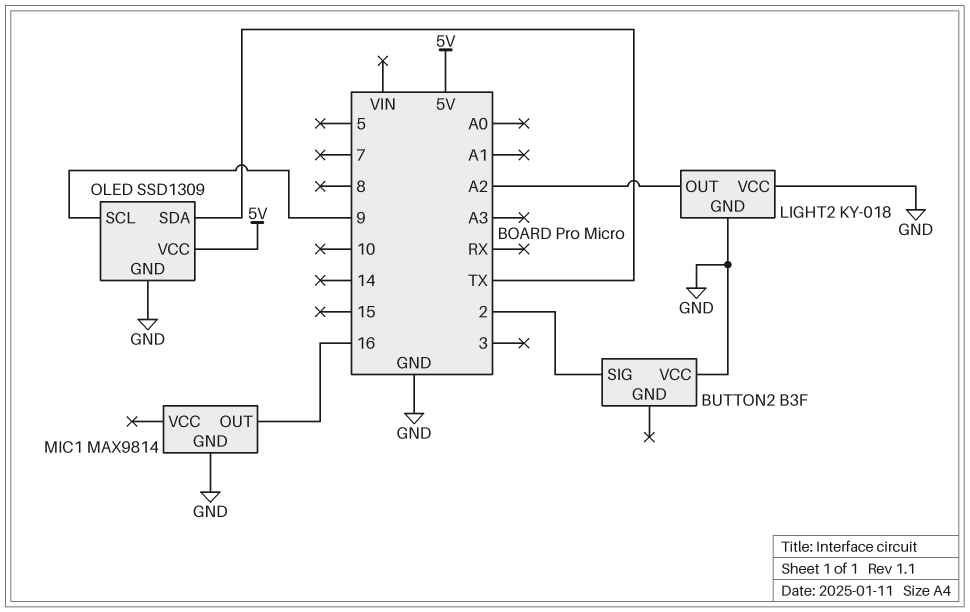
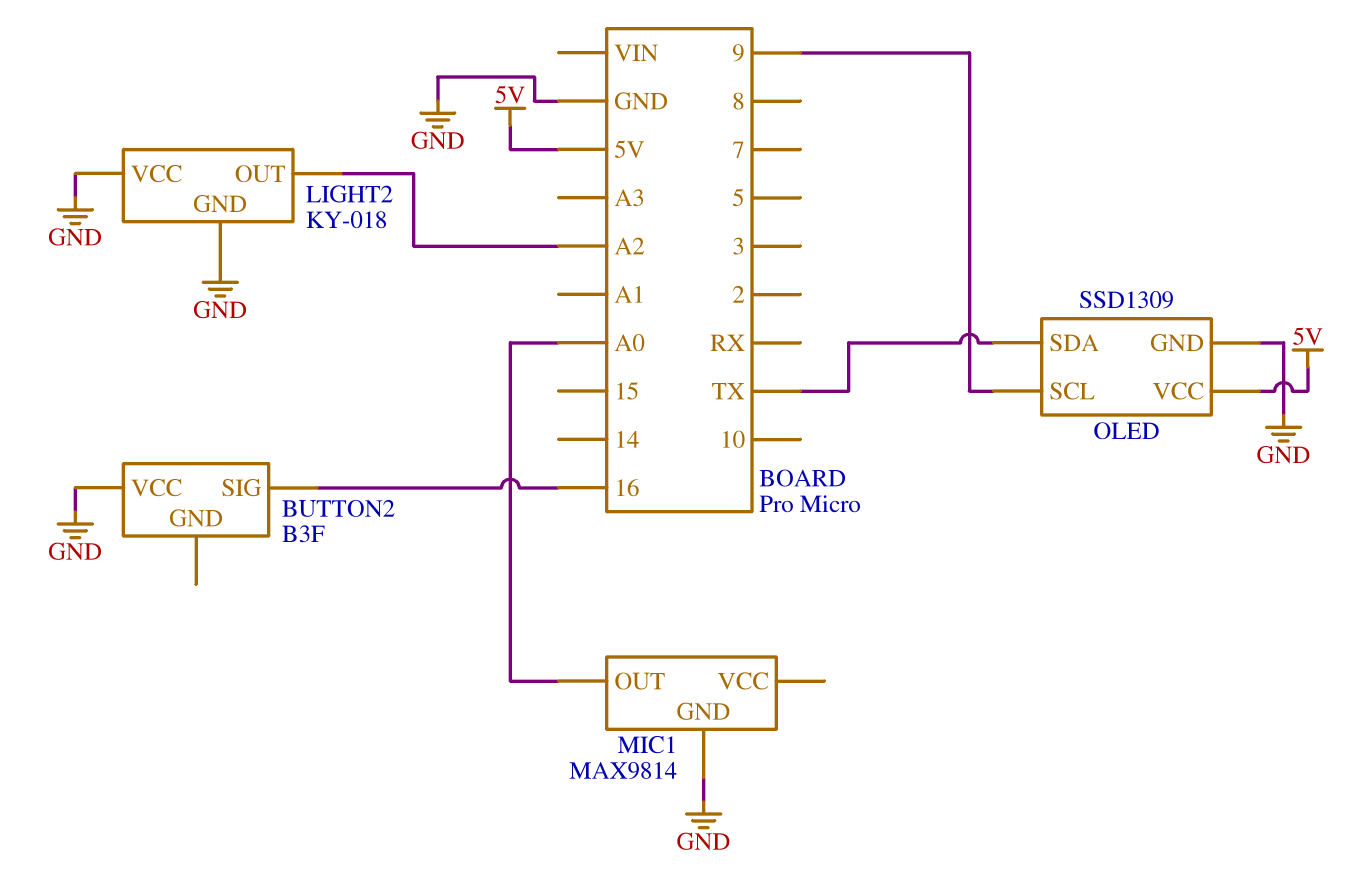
BUTTON2 pin SIG: 2 -> 16
MIC1 pin OUT: 16 -> A0

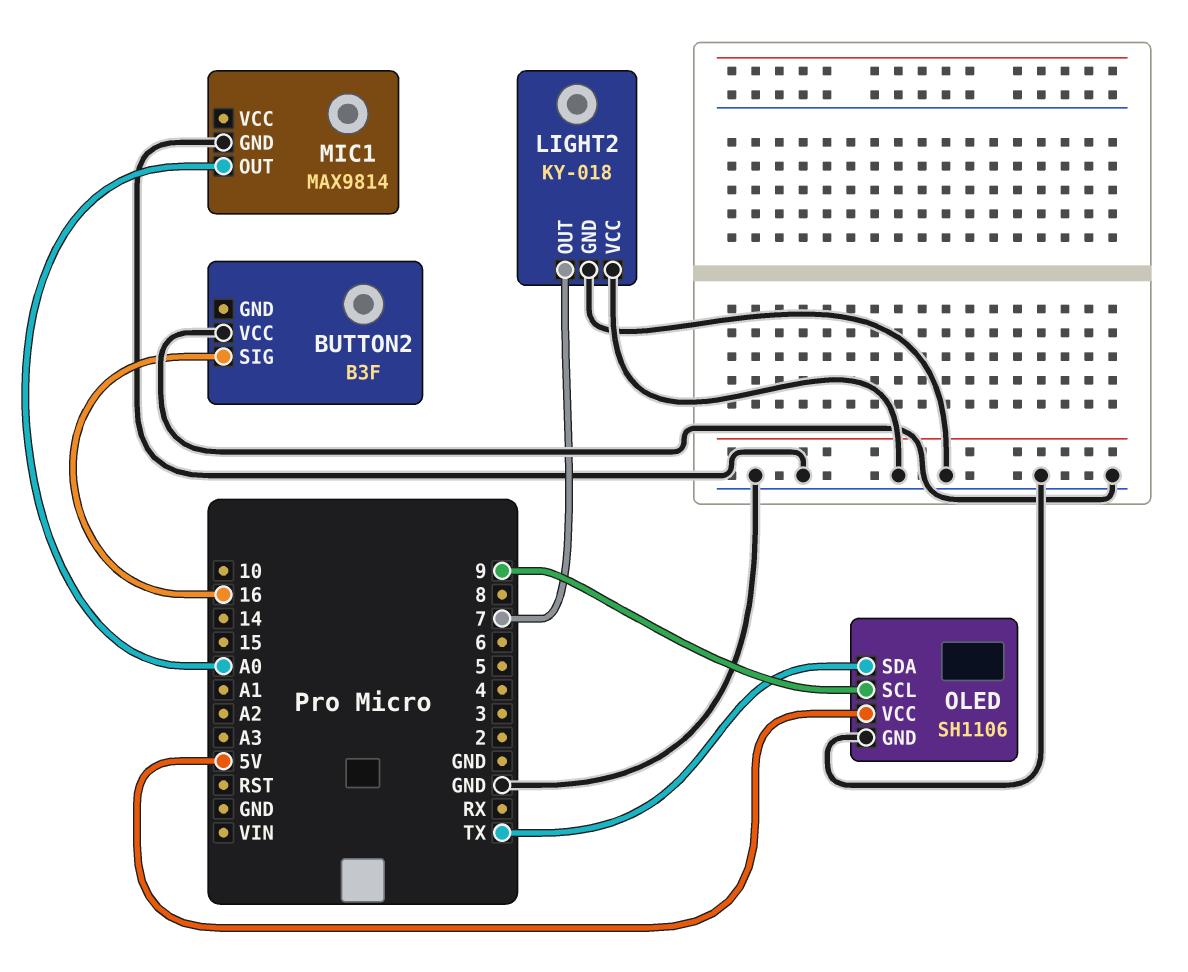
LIGHT2 pin OUT: A2 -> 7
OLED: SSD1309 -> SH1106

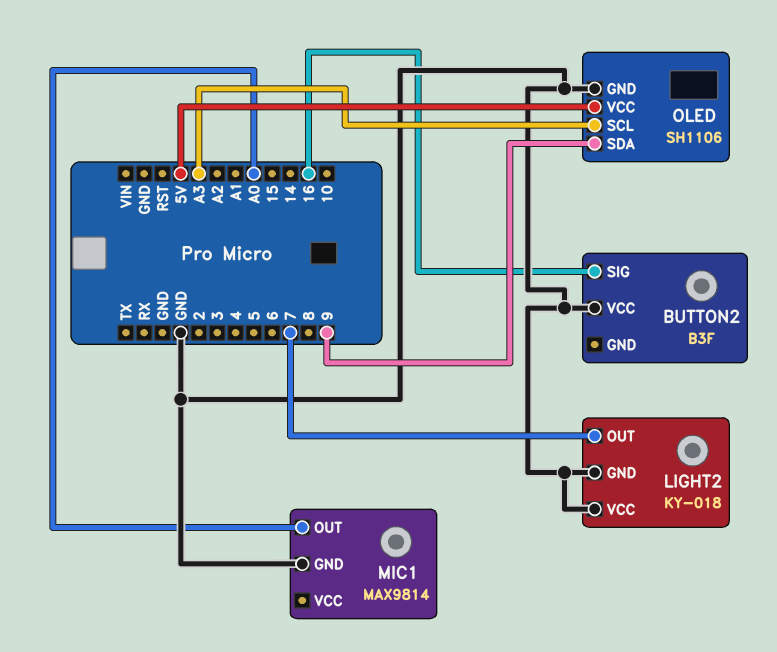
OLED pin SCL: 9 -> A3
OLED pin SDA: TX -> 9

